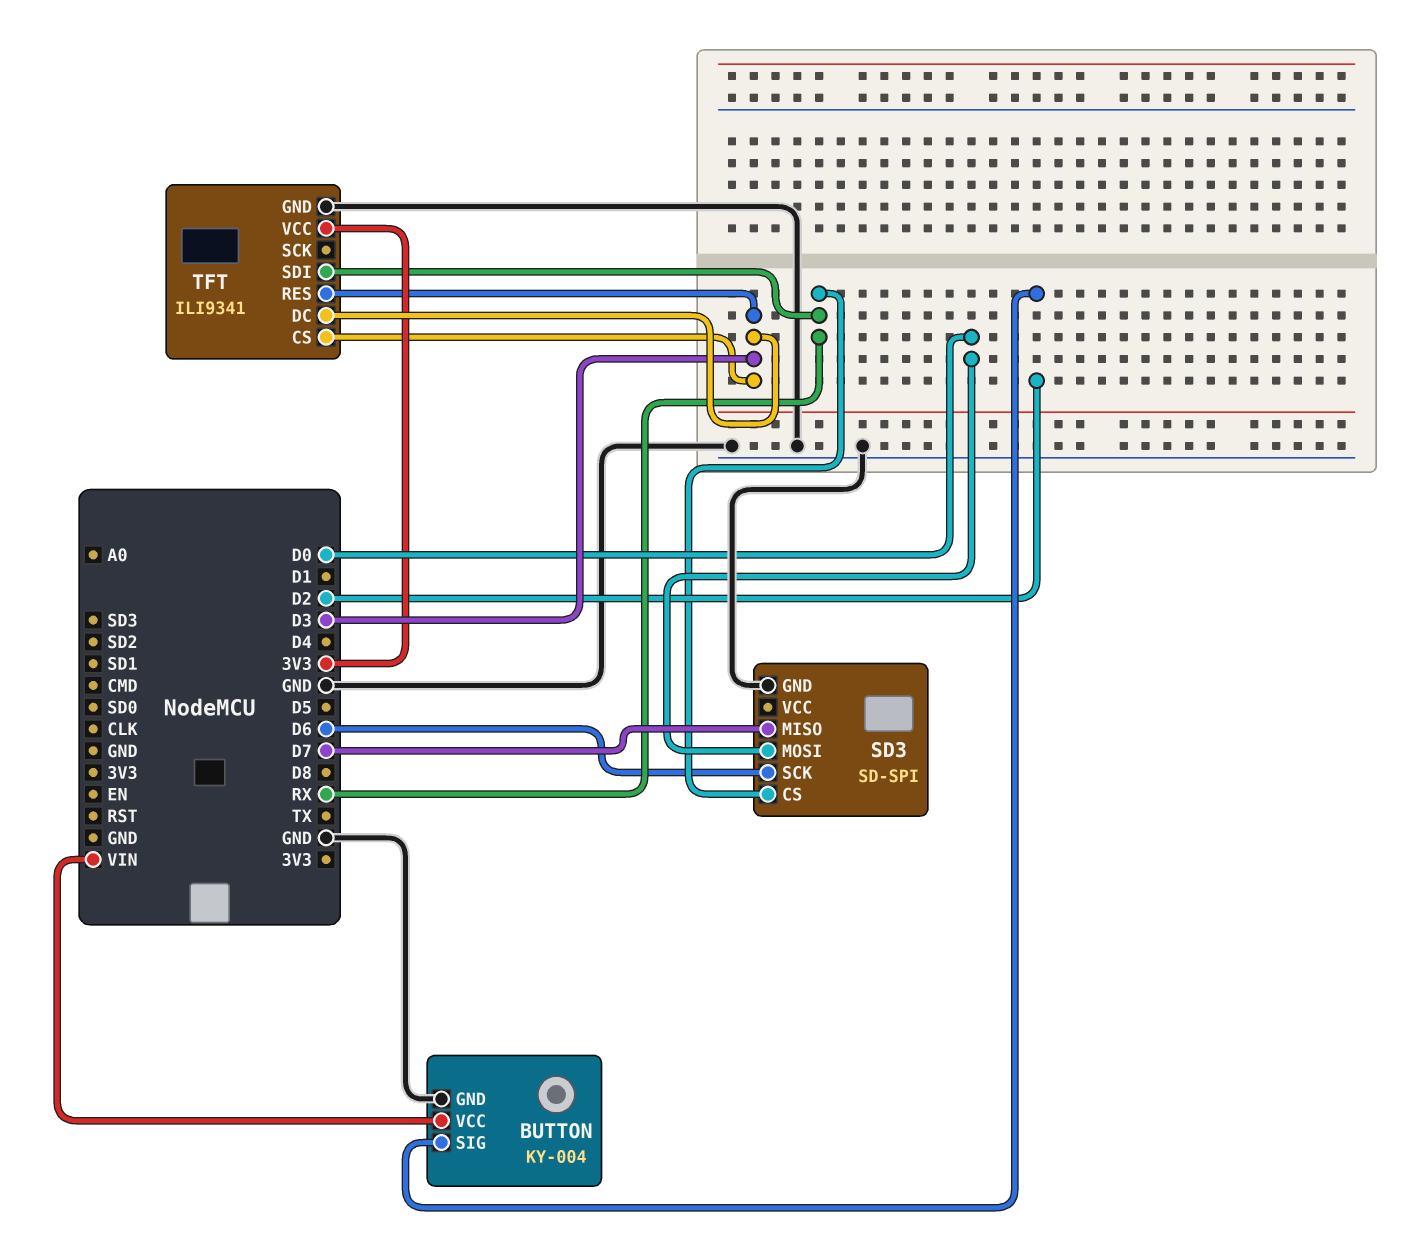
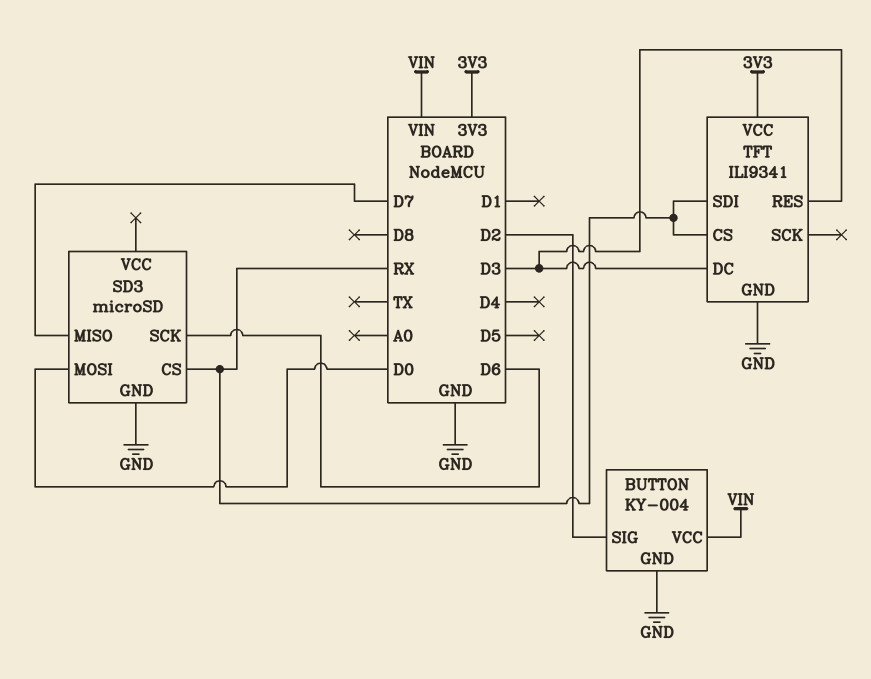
SD3: SD-SPI -> microSD
TFT pin CS: D3 -> RX

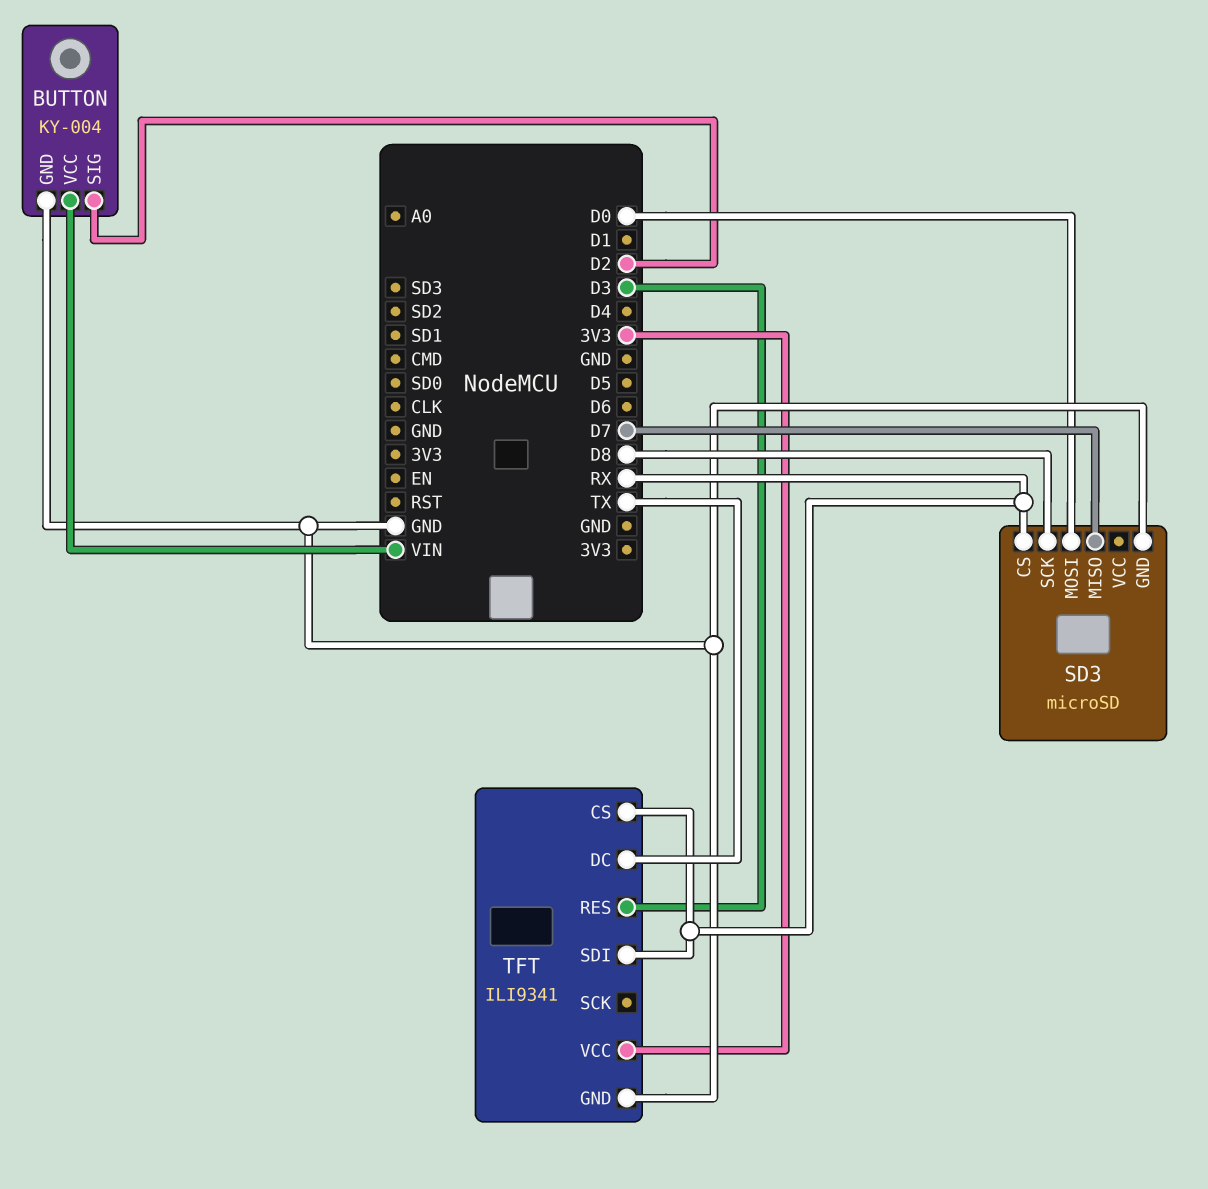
SD3 pin SCK: D6 -> D8
TFT pin DC: D3 -> TX

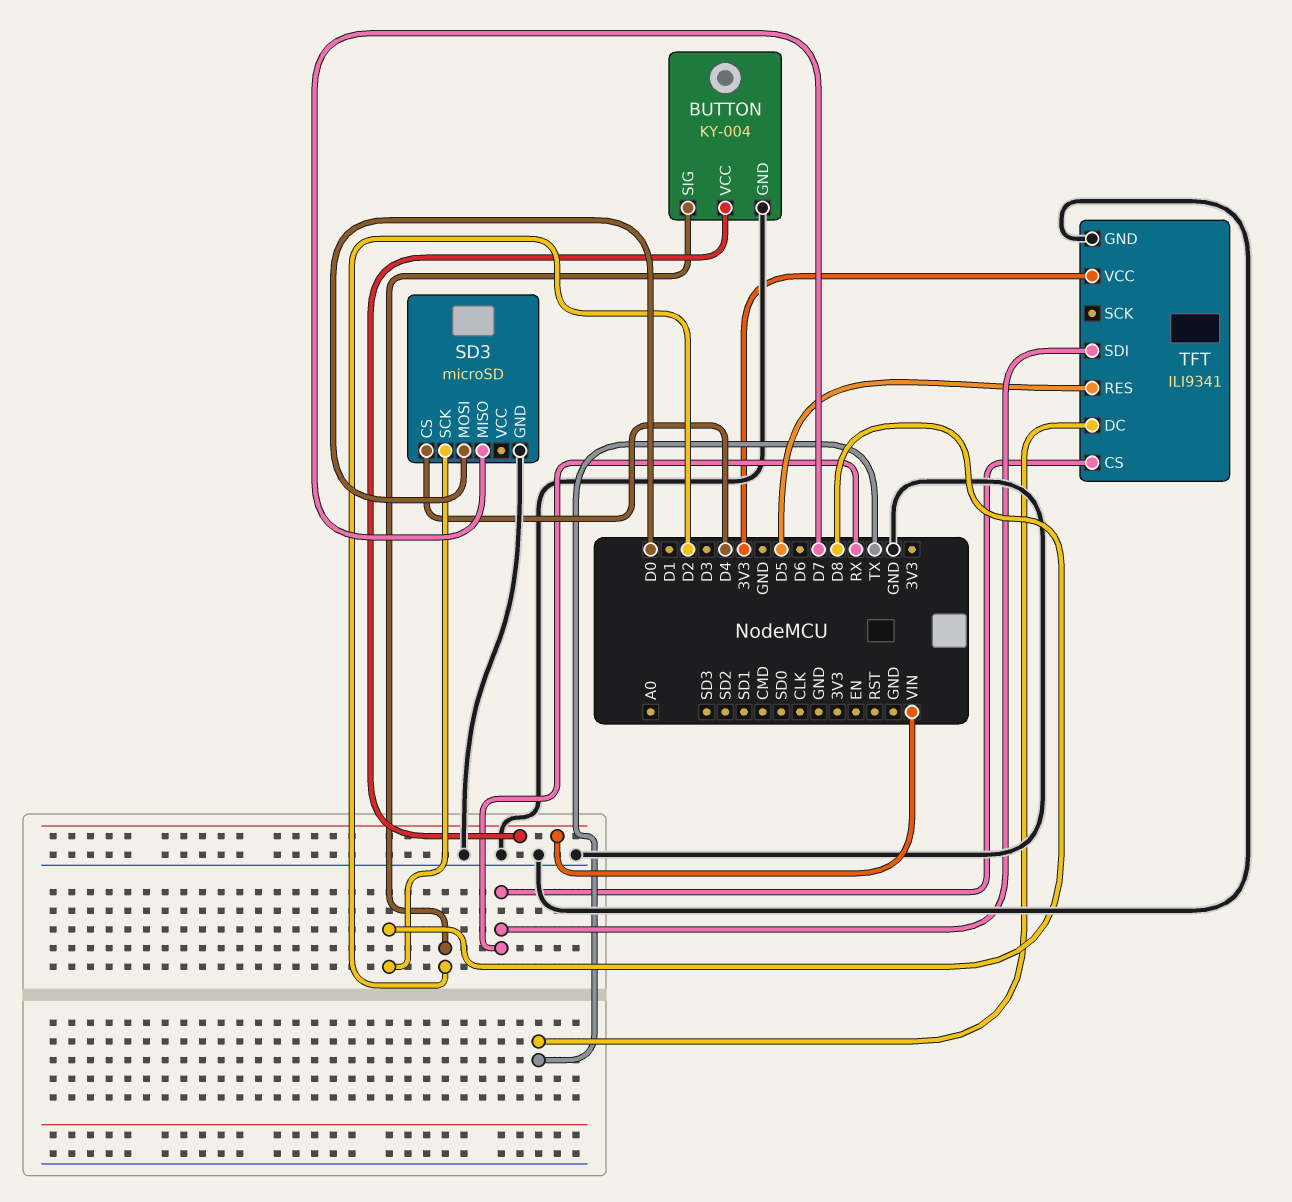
SD3 pin CS: RX -> D4
TFT pin RES: D3 -> D5

